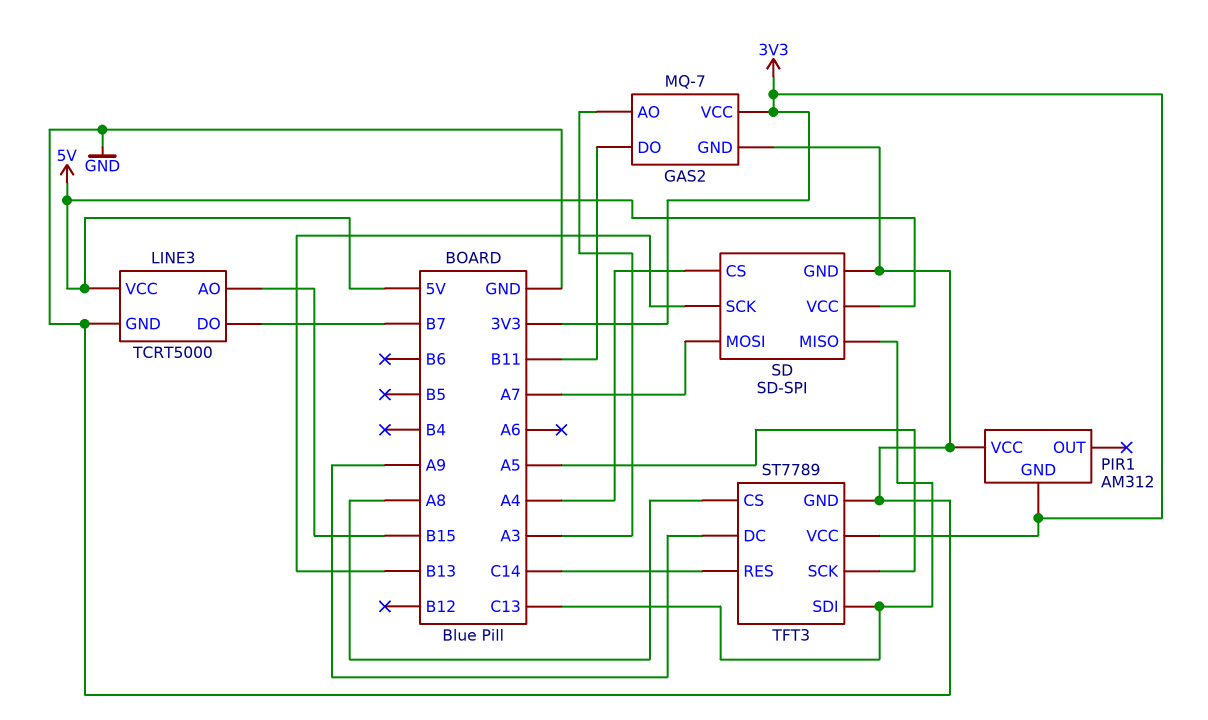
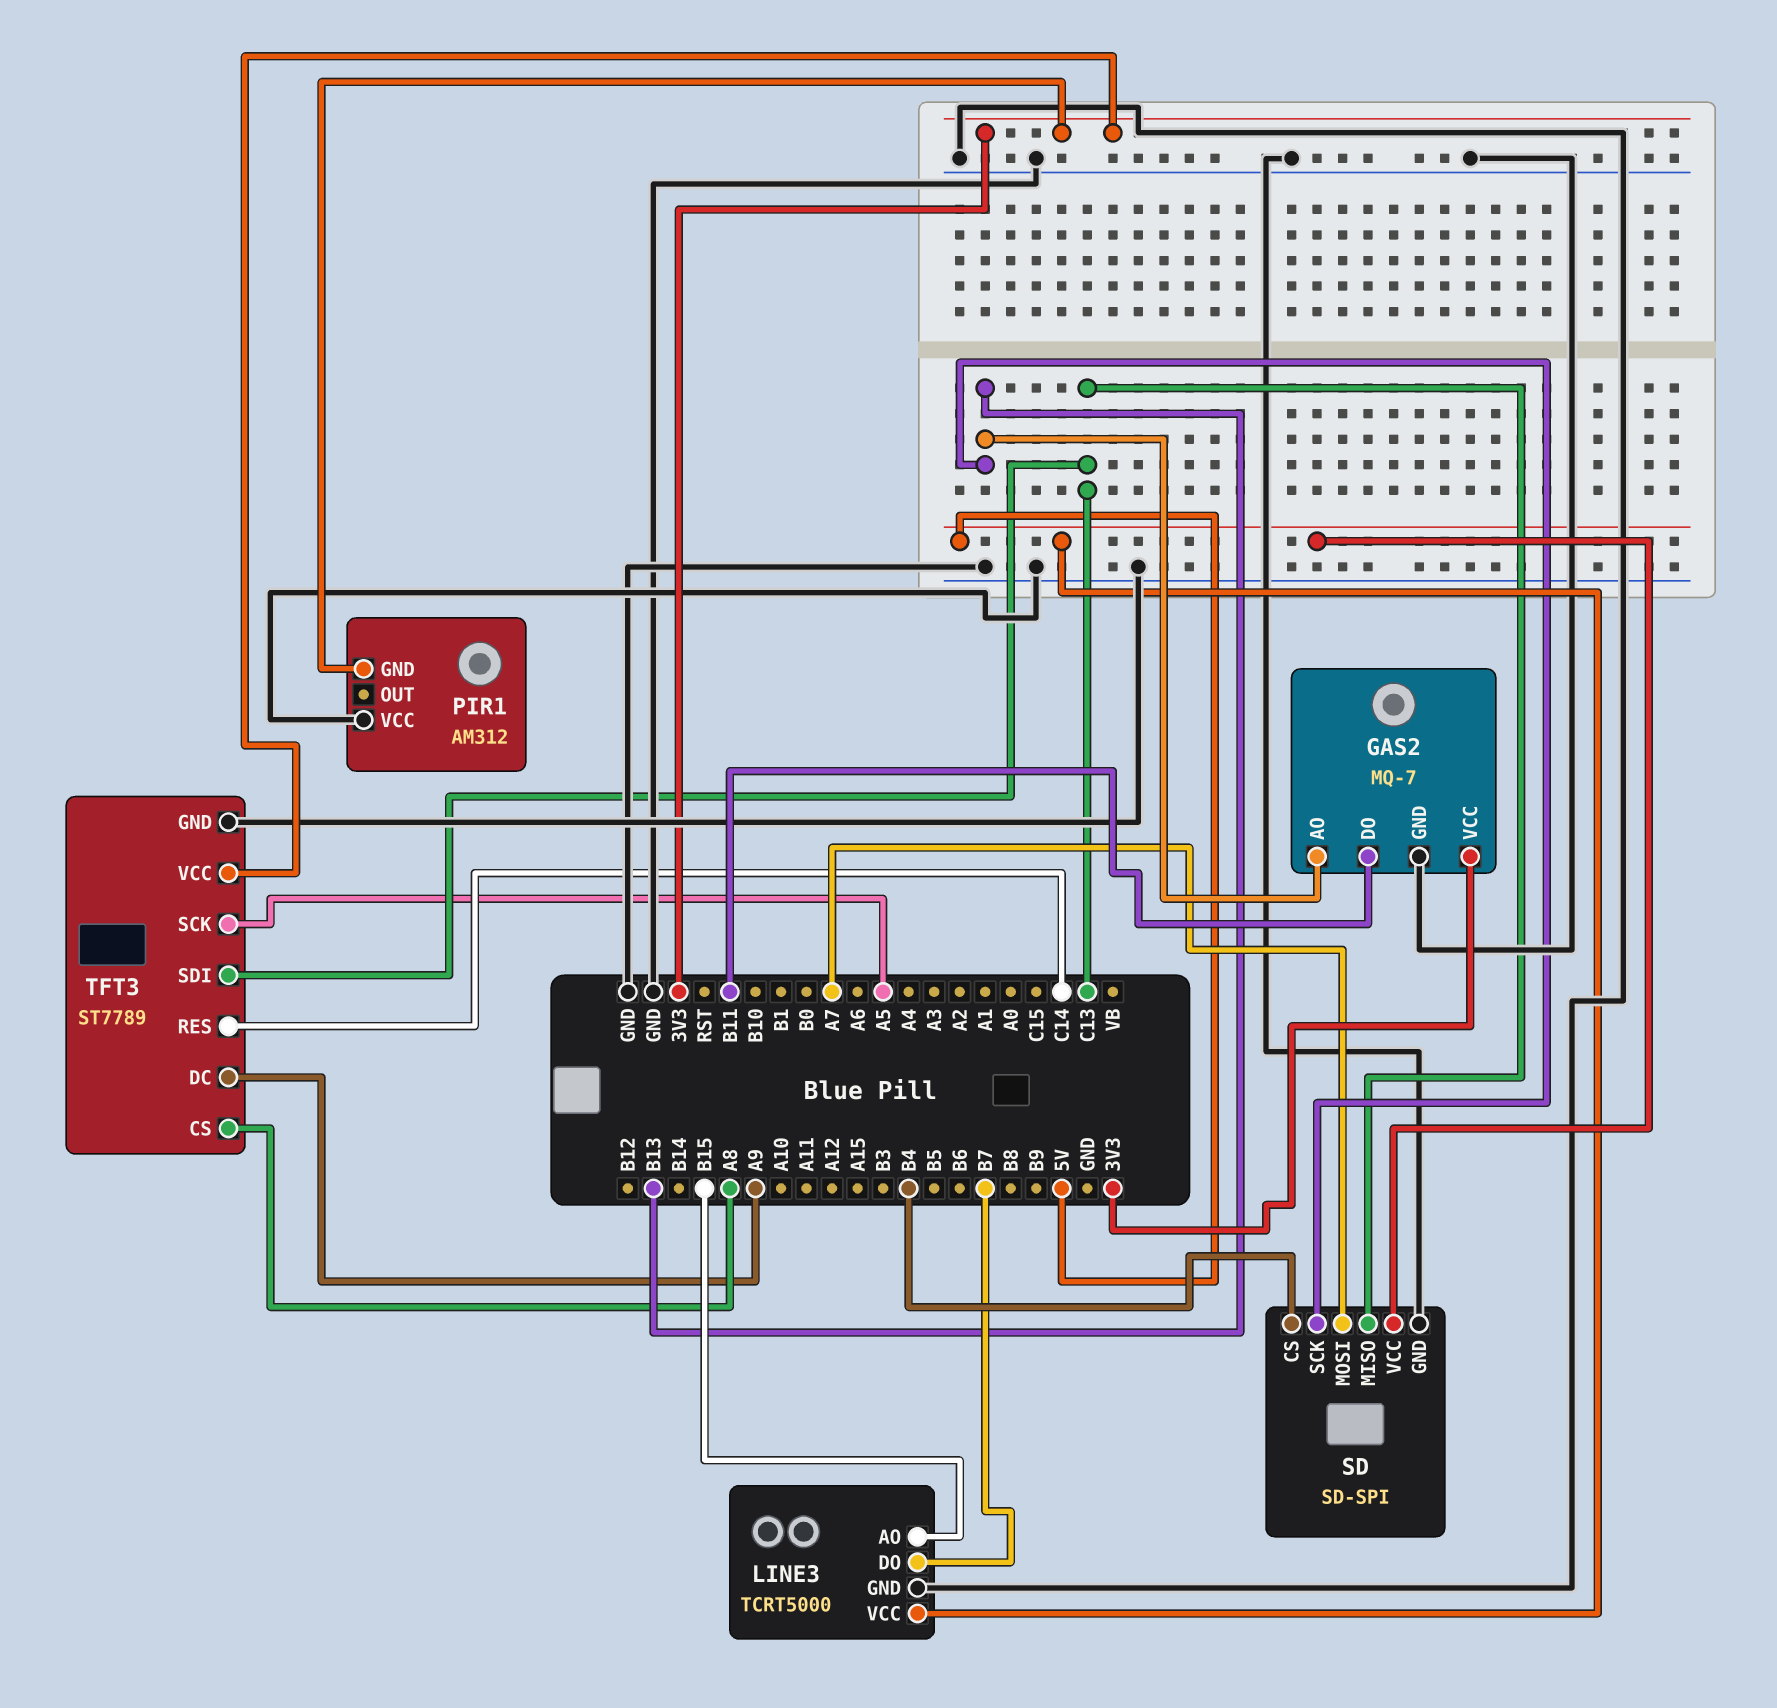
GAS2 pin AO: A3 -> B13
SD pin CS: A4 -> B4

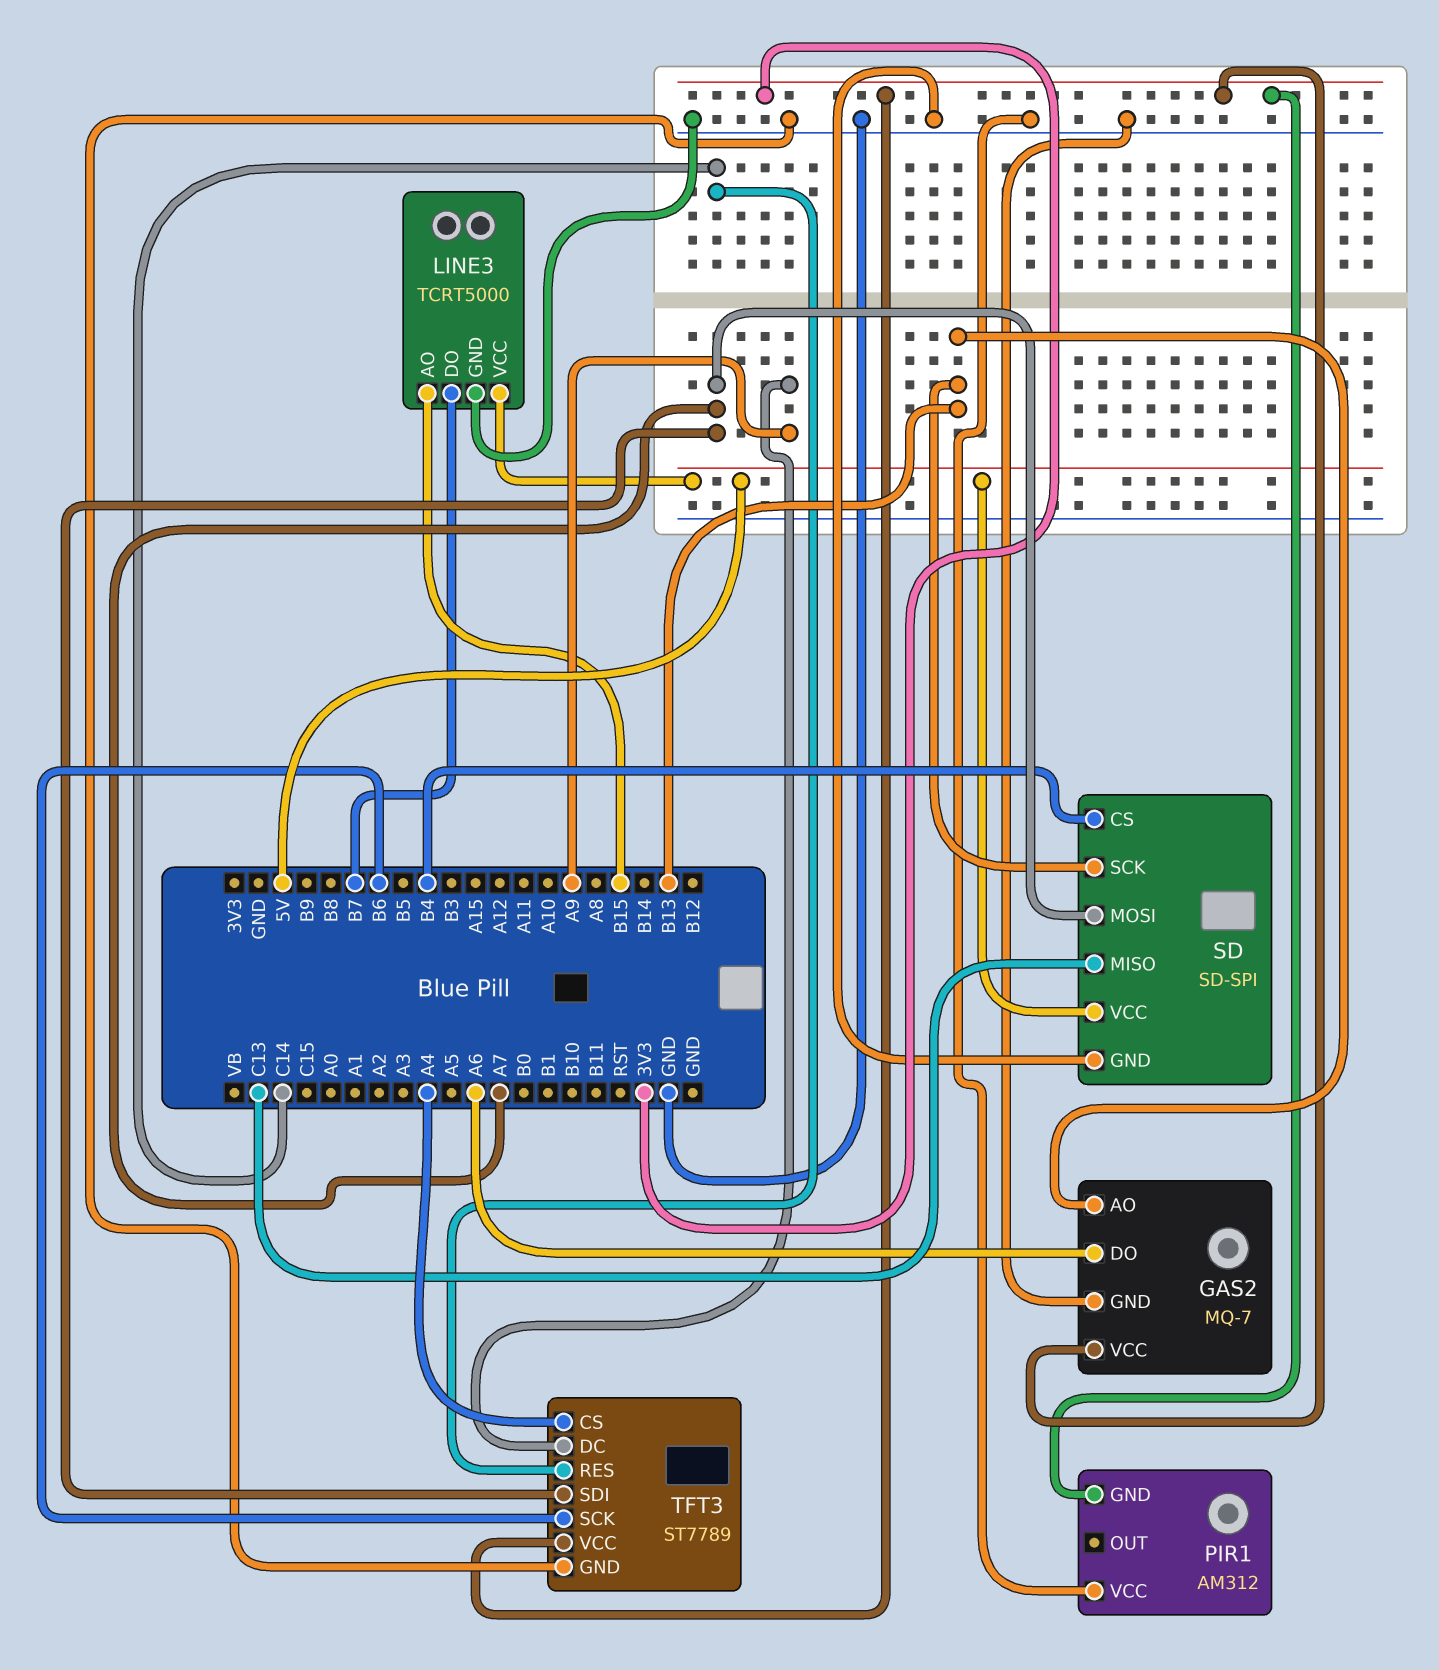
GAS2 pin DO: B11 -> A6
TFT3 pin CS: A8 -> A4
TFT3 pin SCK: A5 -> B6
TFT3 pin SDI: C13 -> A7

